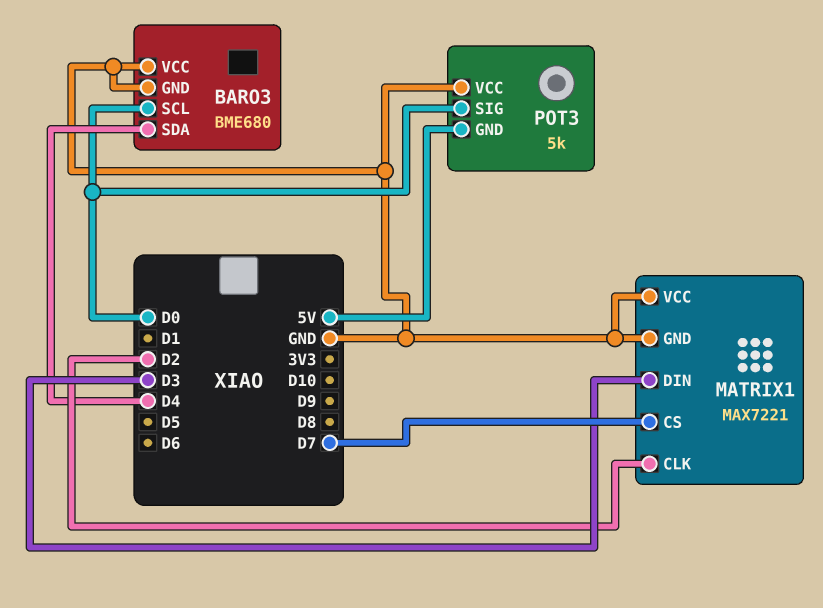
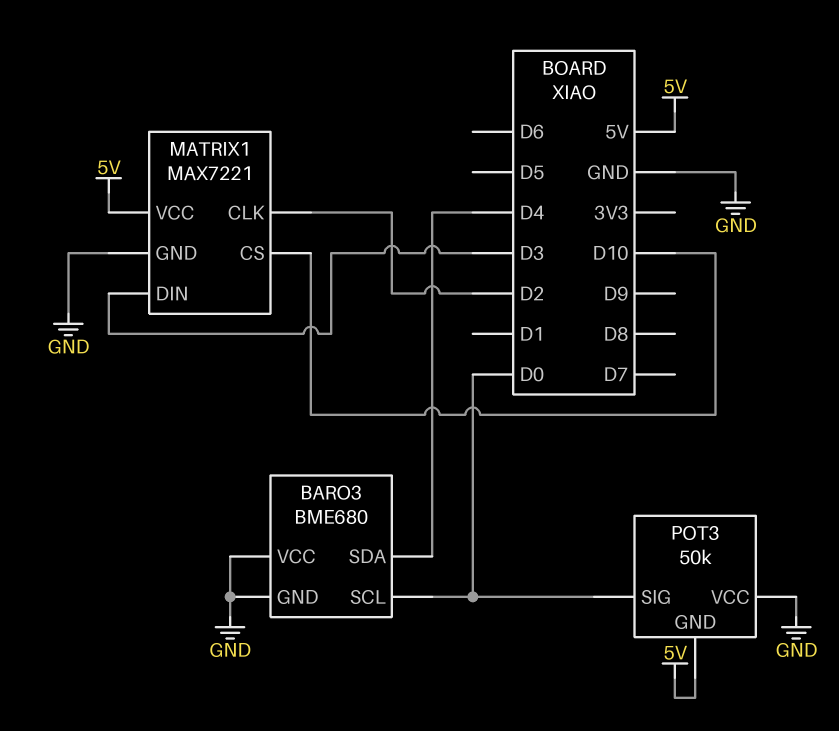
MATRIX1 pin CS: D7 -> D10
MATRIX1 pin VCC: GND -> 5V
POT3: 5k -> 50k

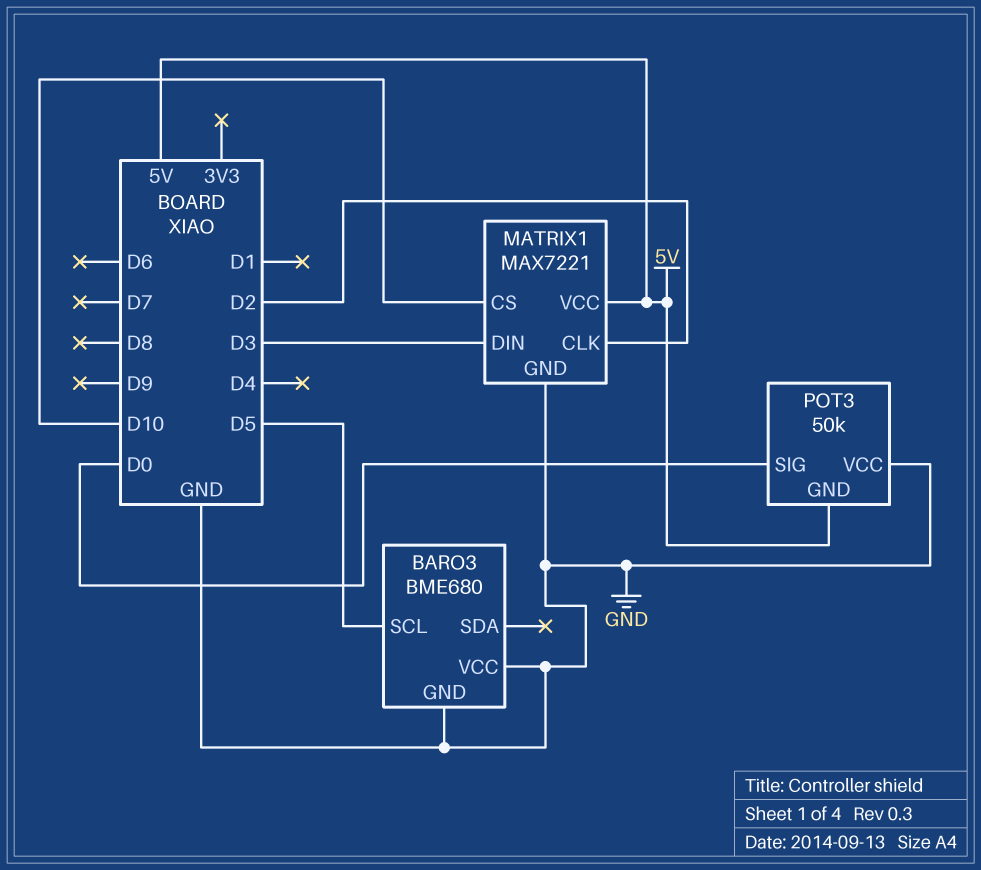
BARO3 pin SCL: D0 -> D5
BARO3 pin SDA: D4 -> none

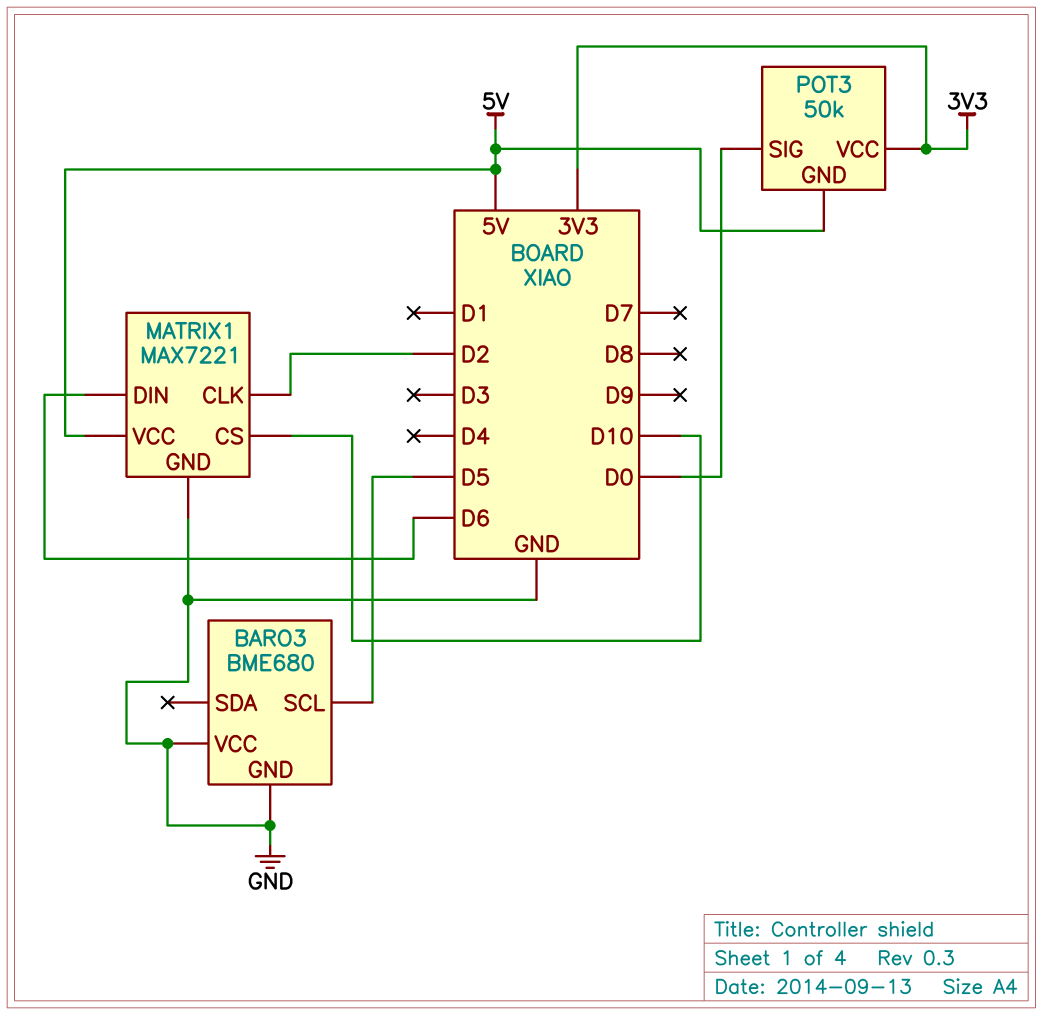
MATRIX1 pin DIN: D3 -> D6
POT3 pin VCC: GND -> 3V3

